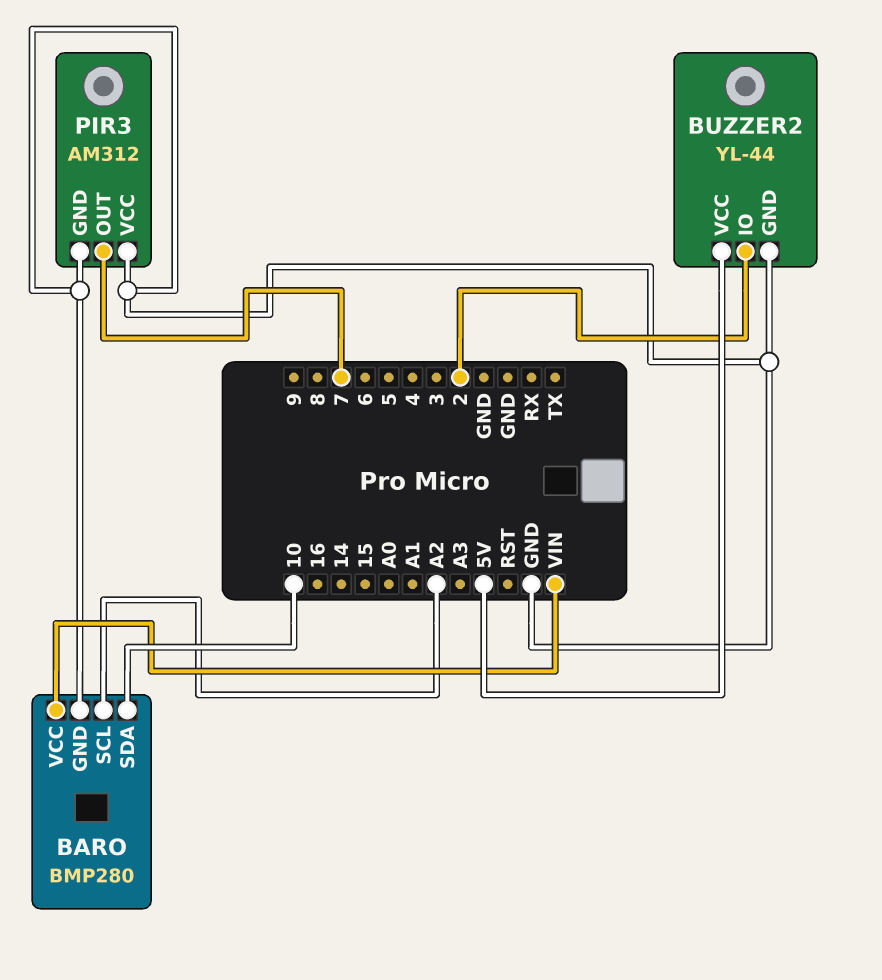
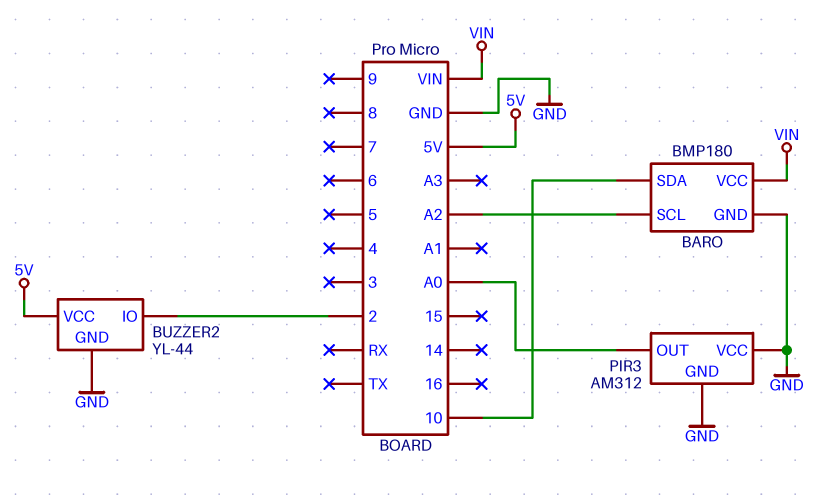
BARO: BMP280 -> BMP180
PIR3 pin OUT: 7 -> A0

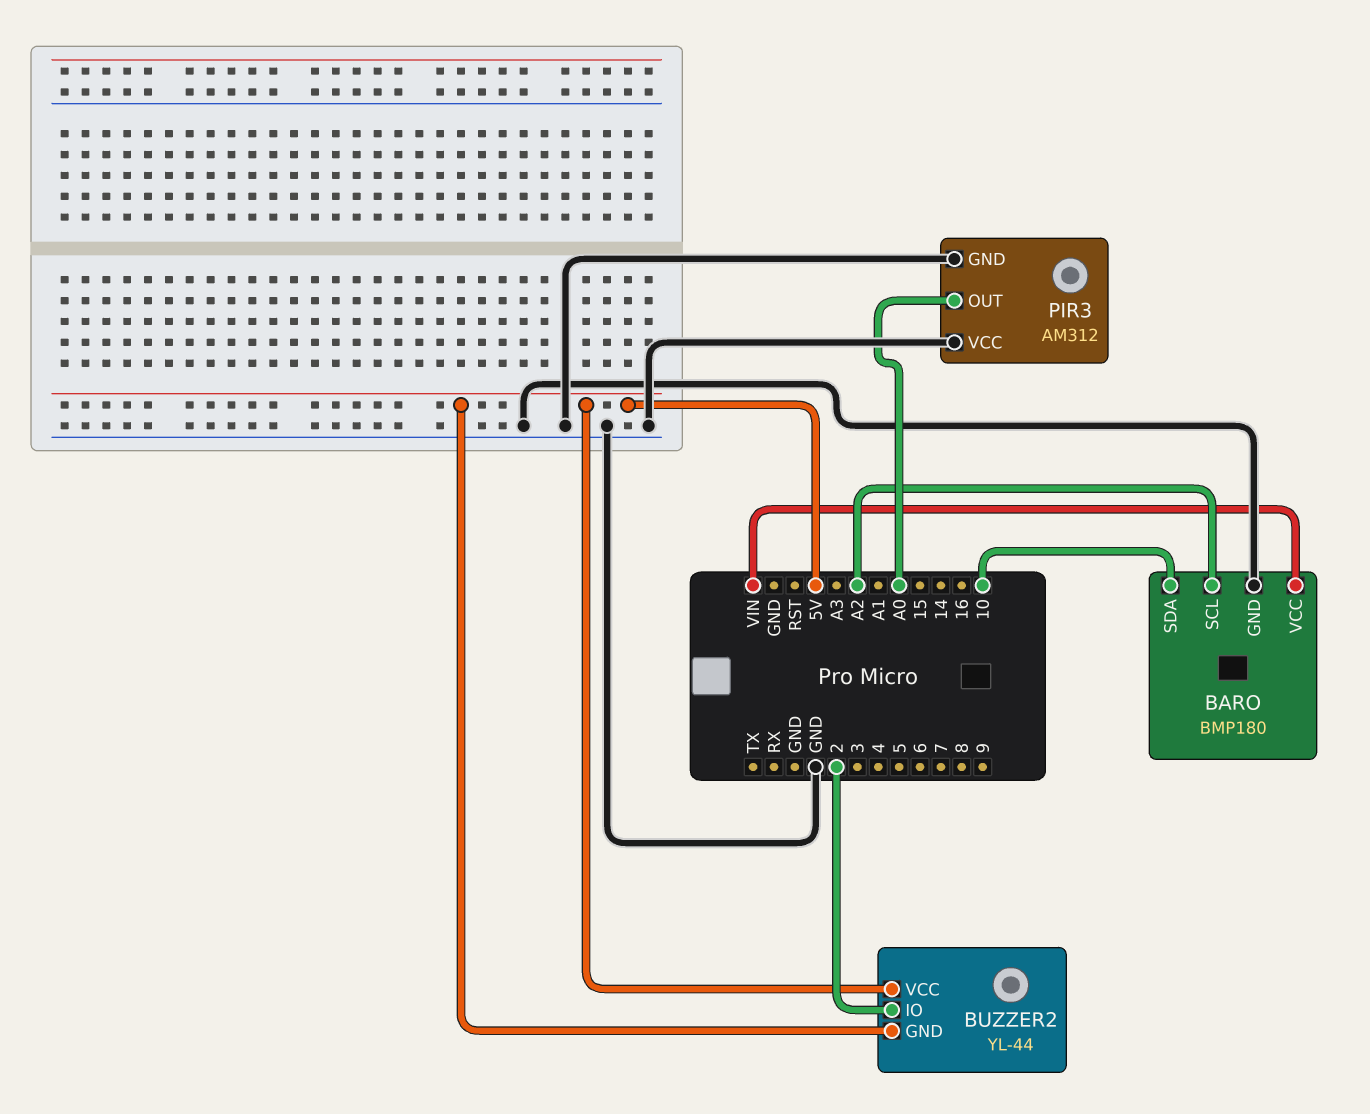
BUZZER2 pin GND: GND -> 5V

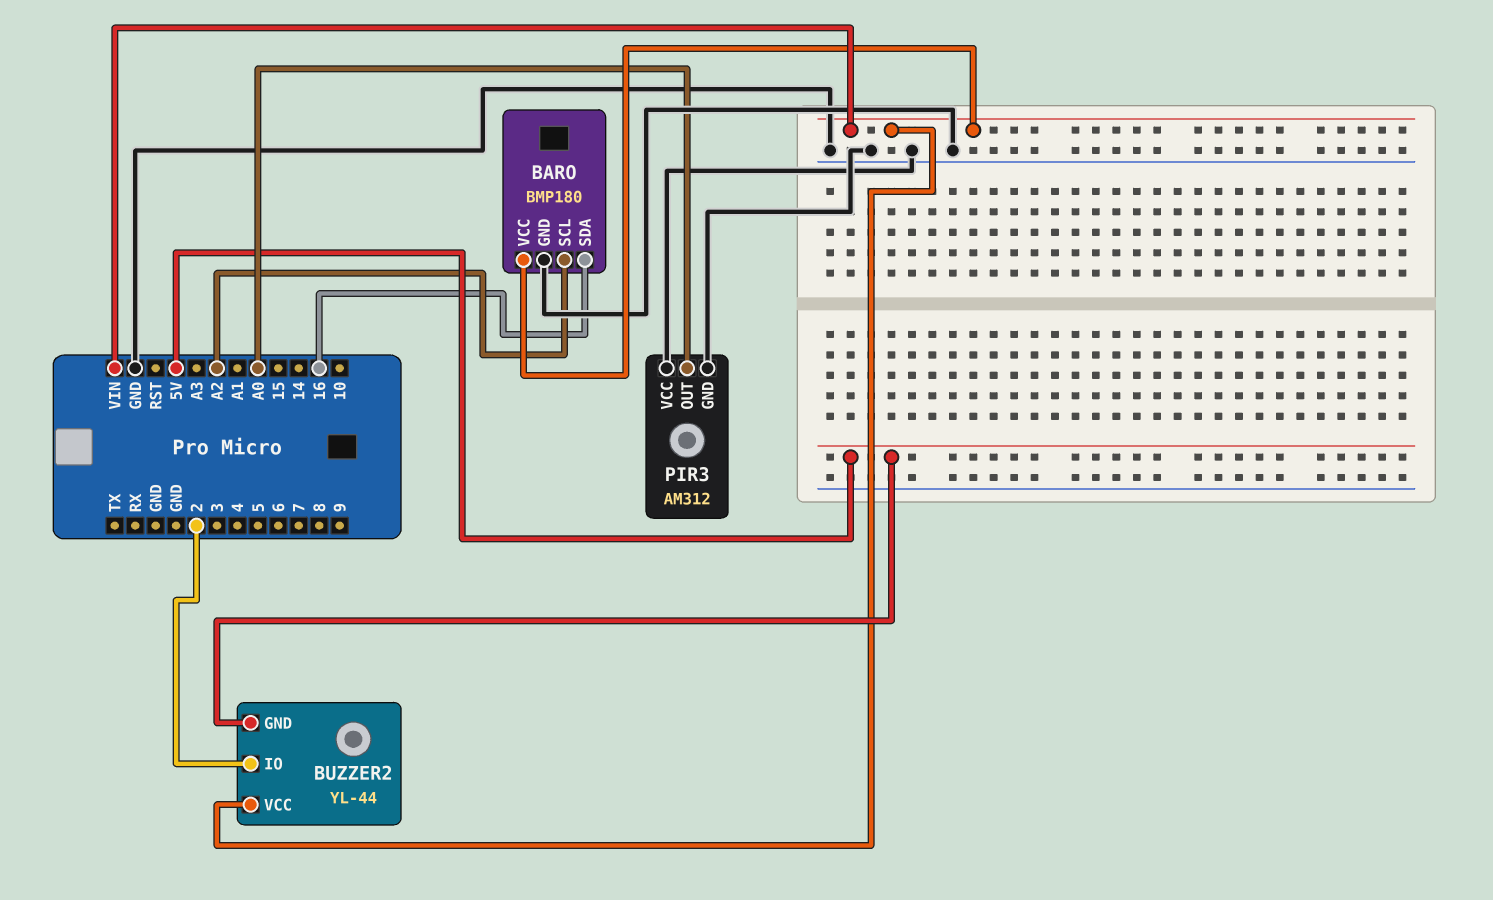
BARO pin SDA: 10 -> 16
BUZZER2 pin VCC: 5V -> VIN

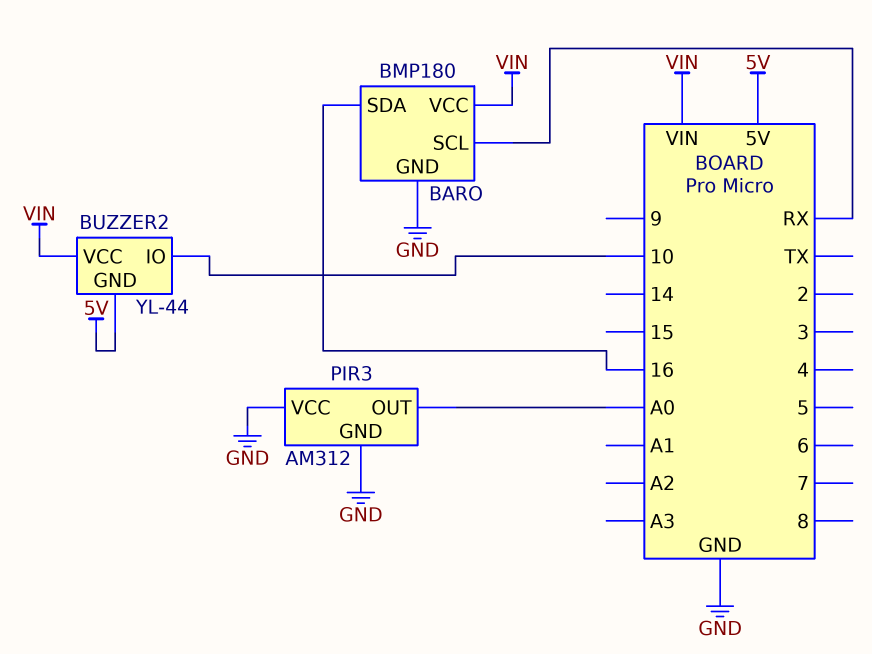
BARO pin SCL: A2 -> RX
BUZZER2 pin IO: 2 -> 10

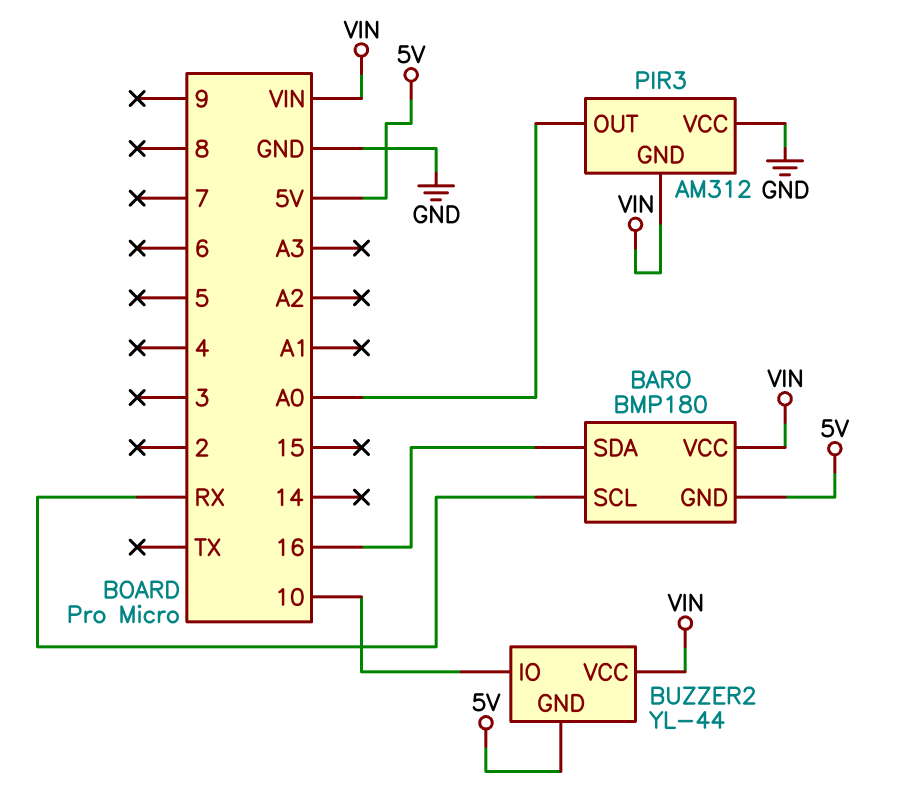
BARO pin GND: GND -> 5V
PIR3 pin GND: GND -> VIN

